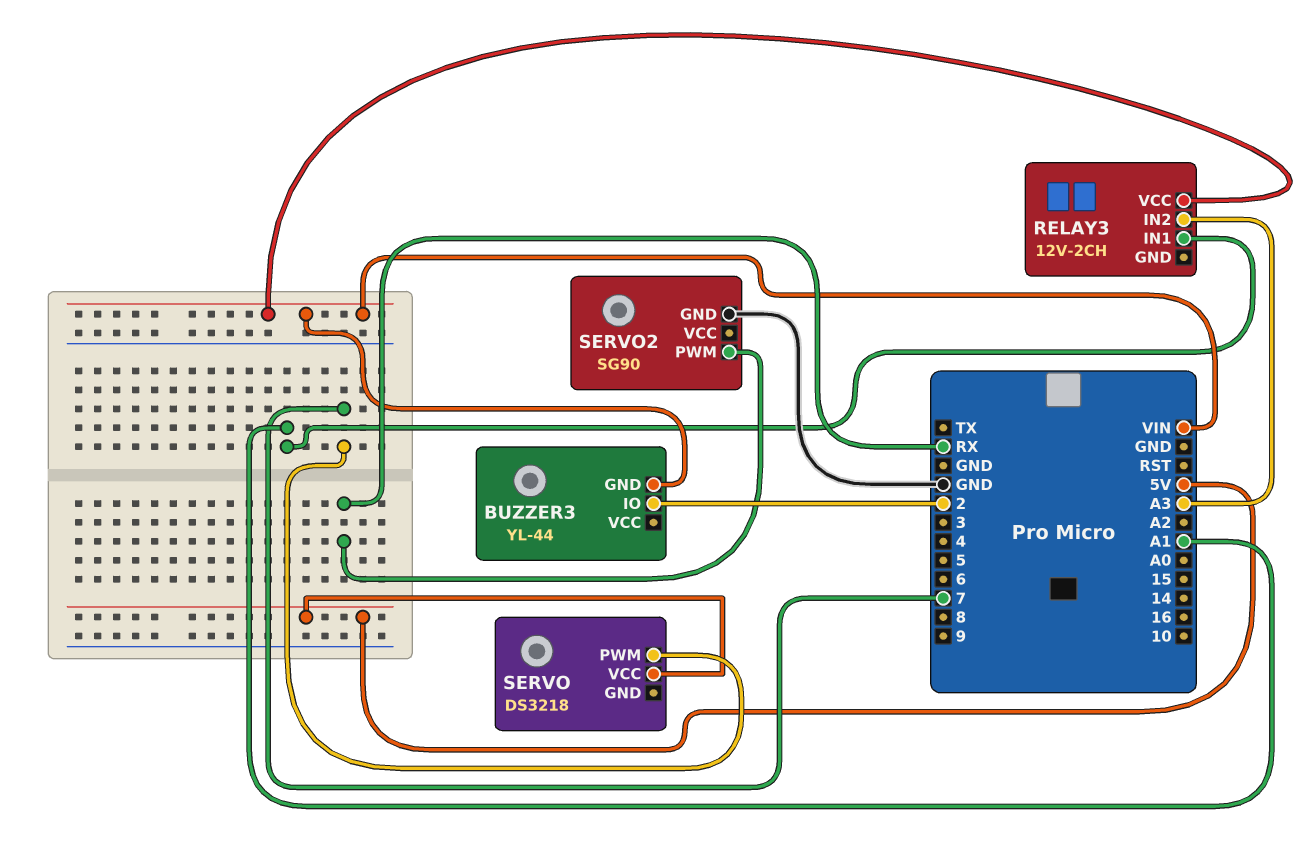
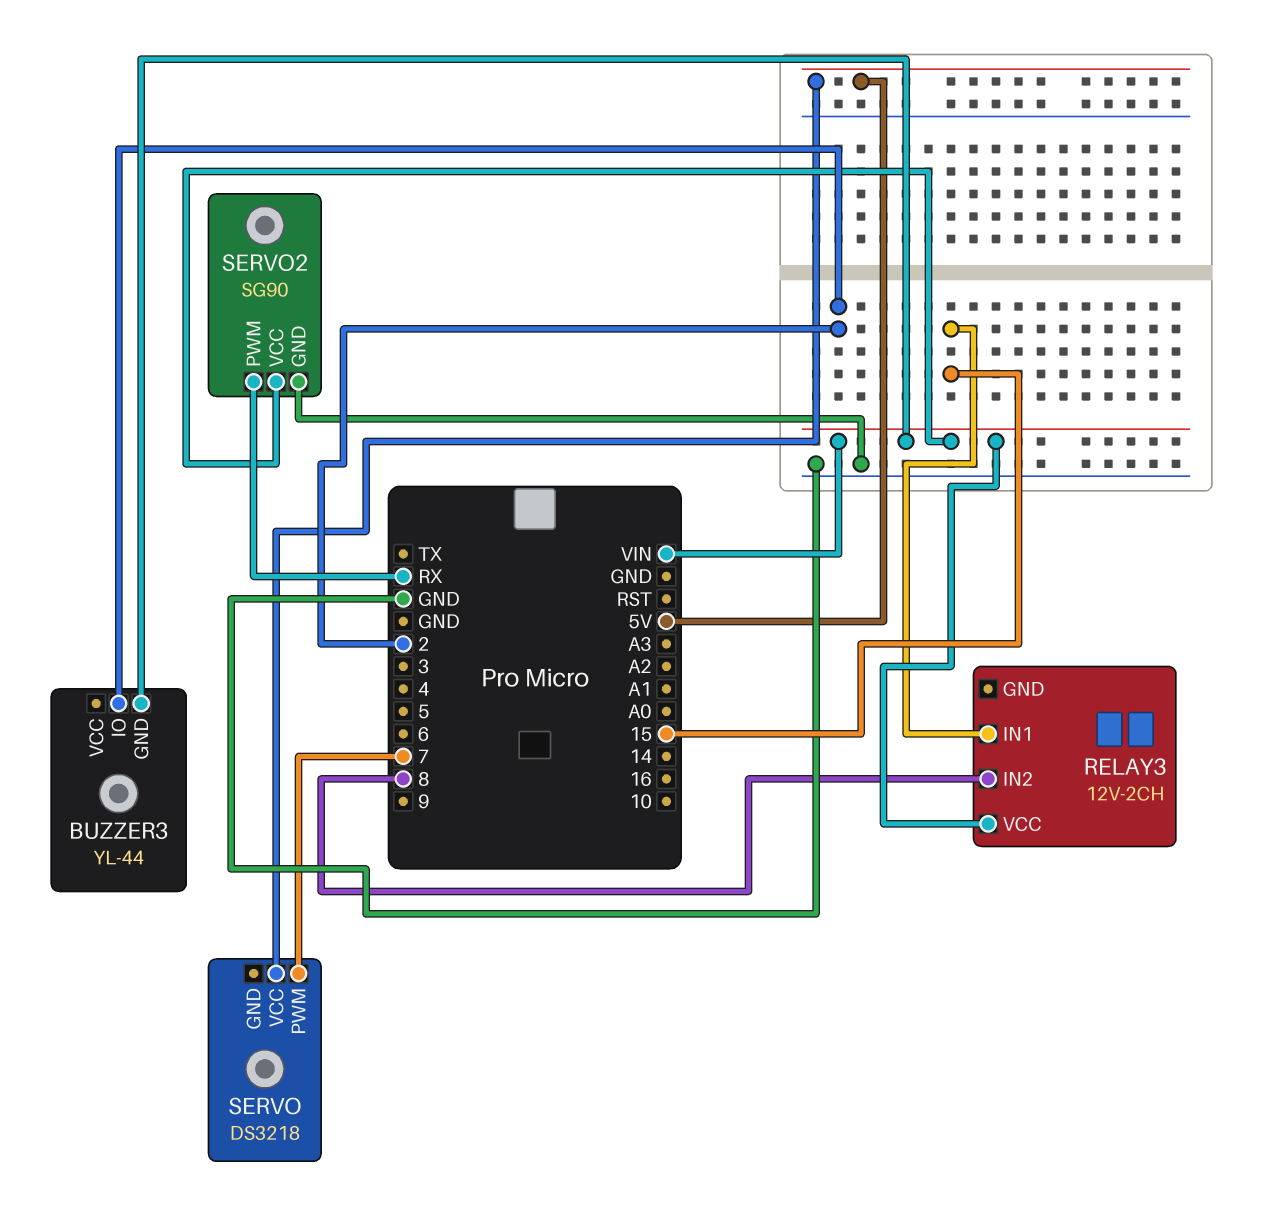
RELAY3 pin IN1: A1 -> 15
RELAY3 pin IN2: A3 -> 8
SERVO2 pin VCC: none -> VIN

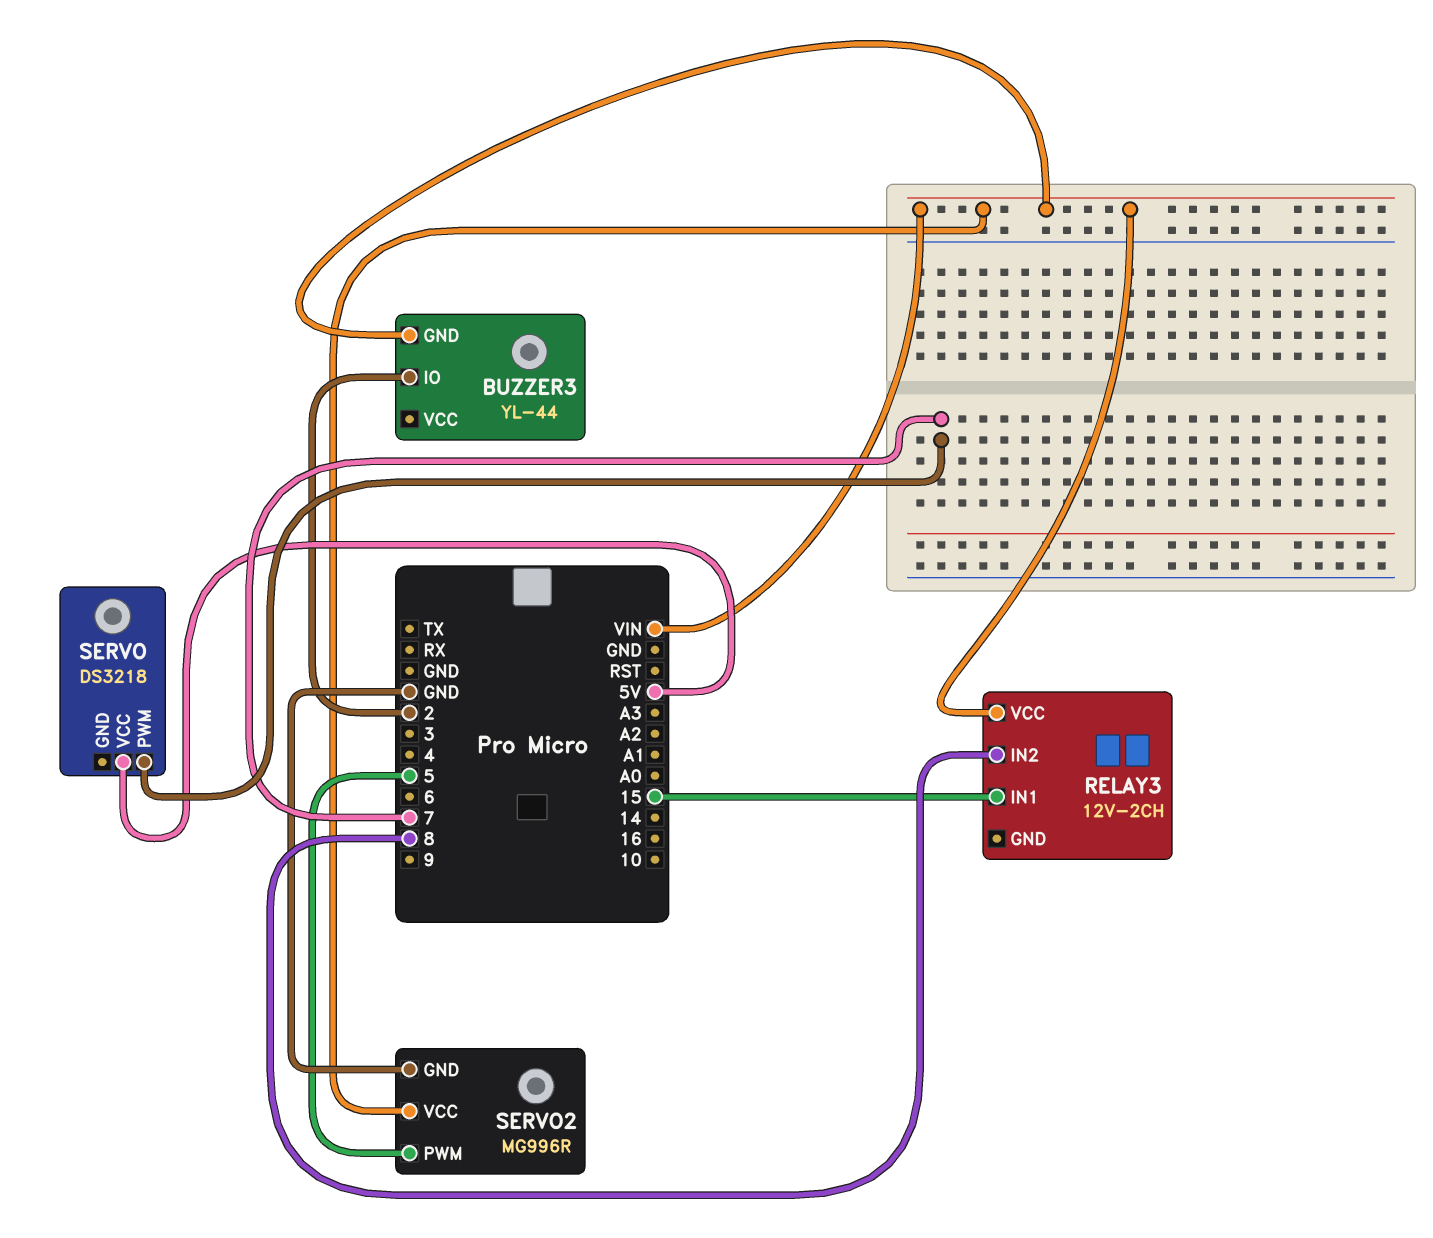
SERVO2: SG90 -> MG996R
SERVO2 pin PWM: RX -> 5

